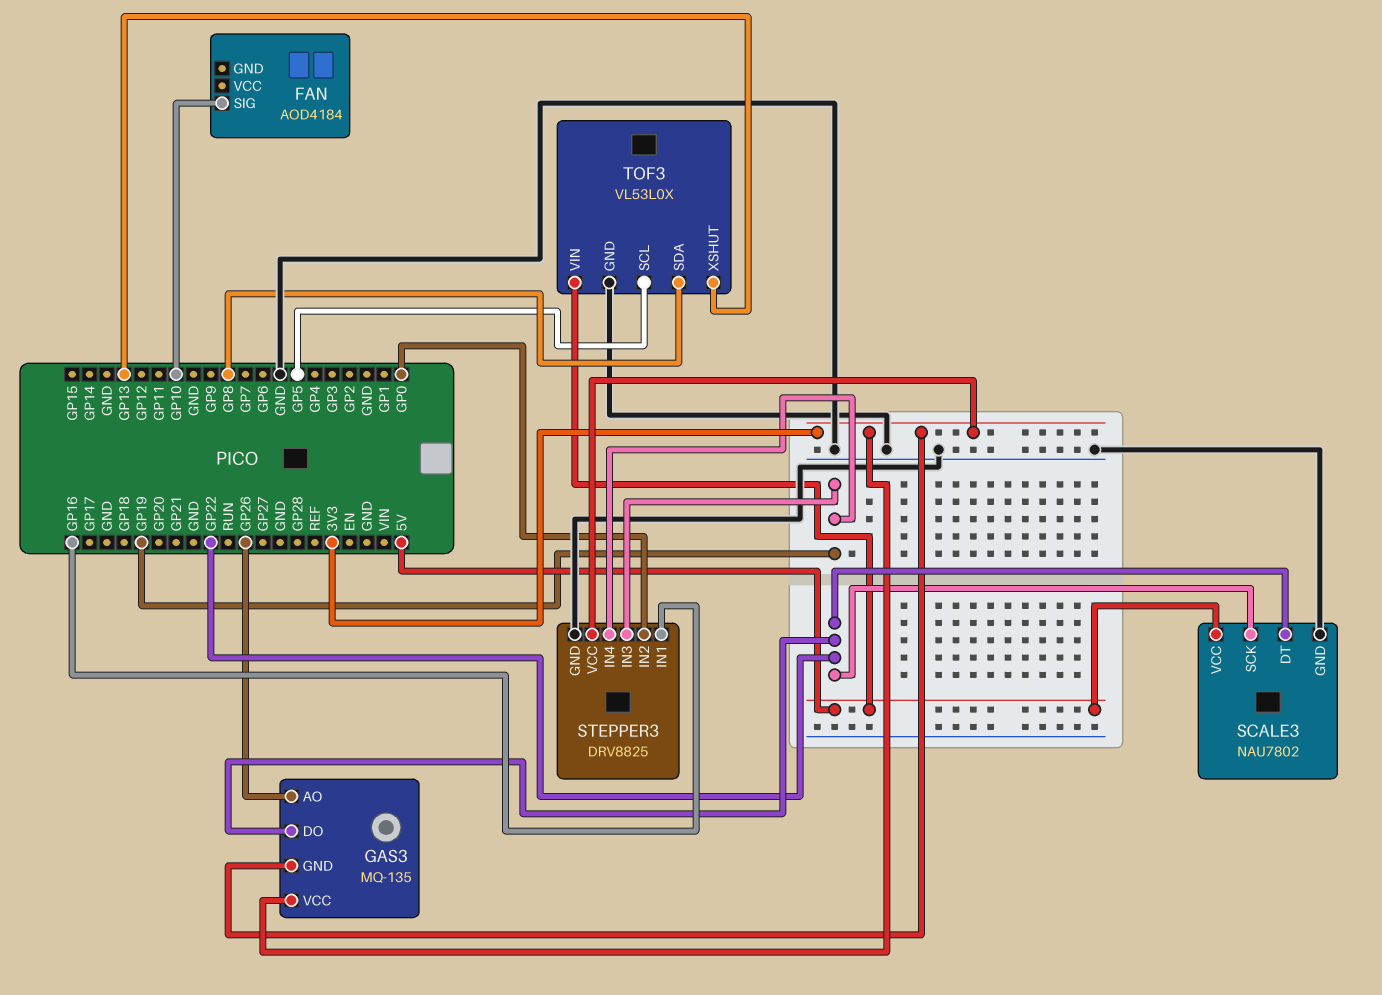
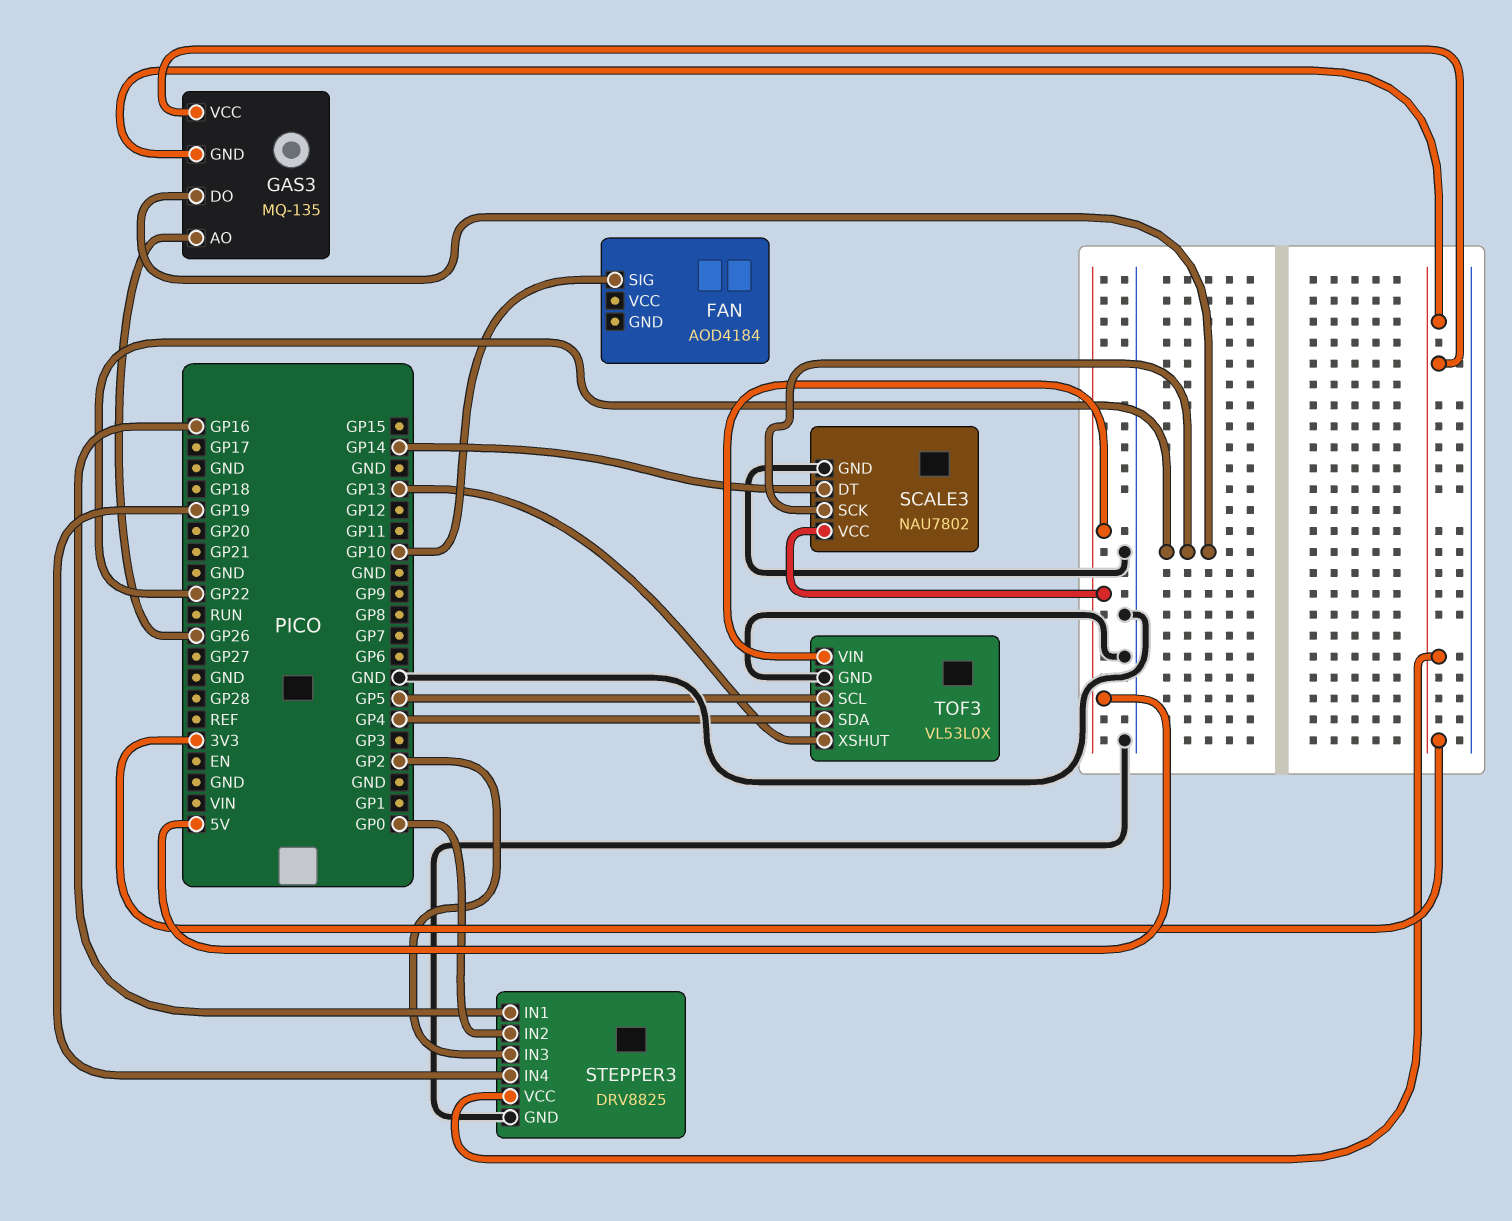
SCALE3 pin DT: GP22 -> GP14
STEPPER3 pin IN3: GP19 -> GP2
TOF3 pin SDA: GP8 -> GP4

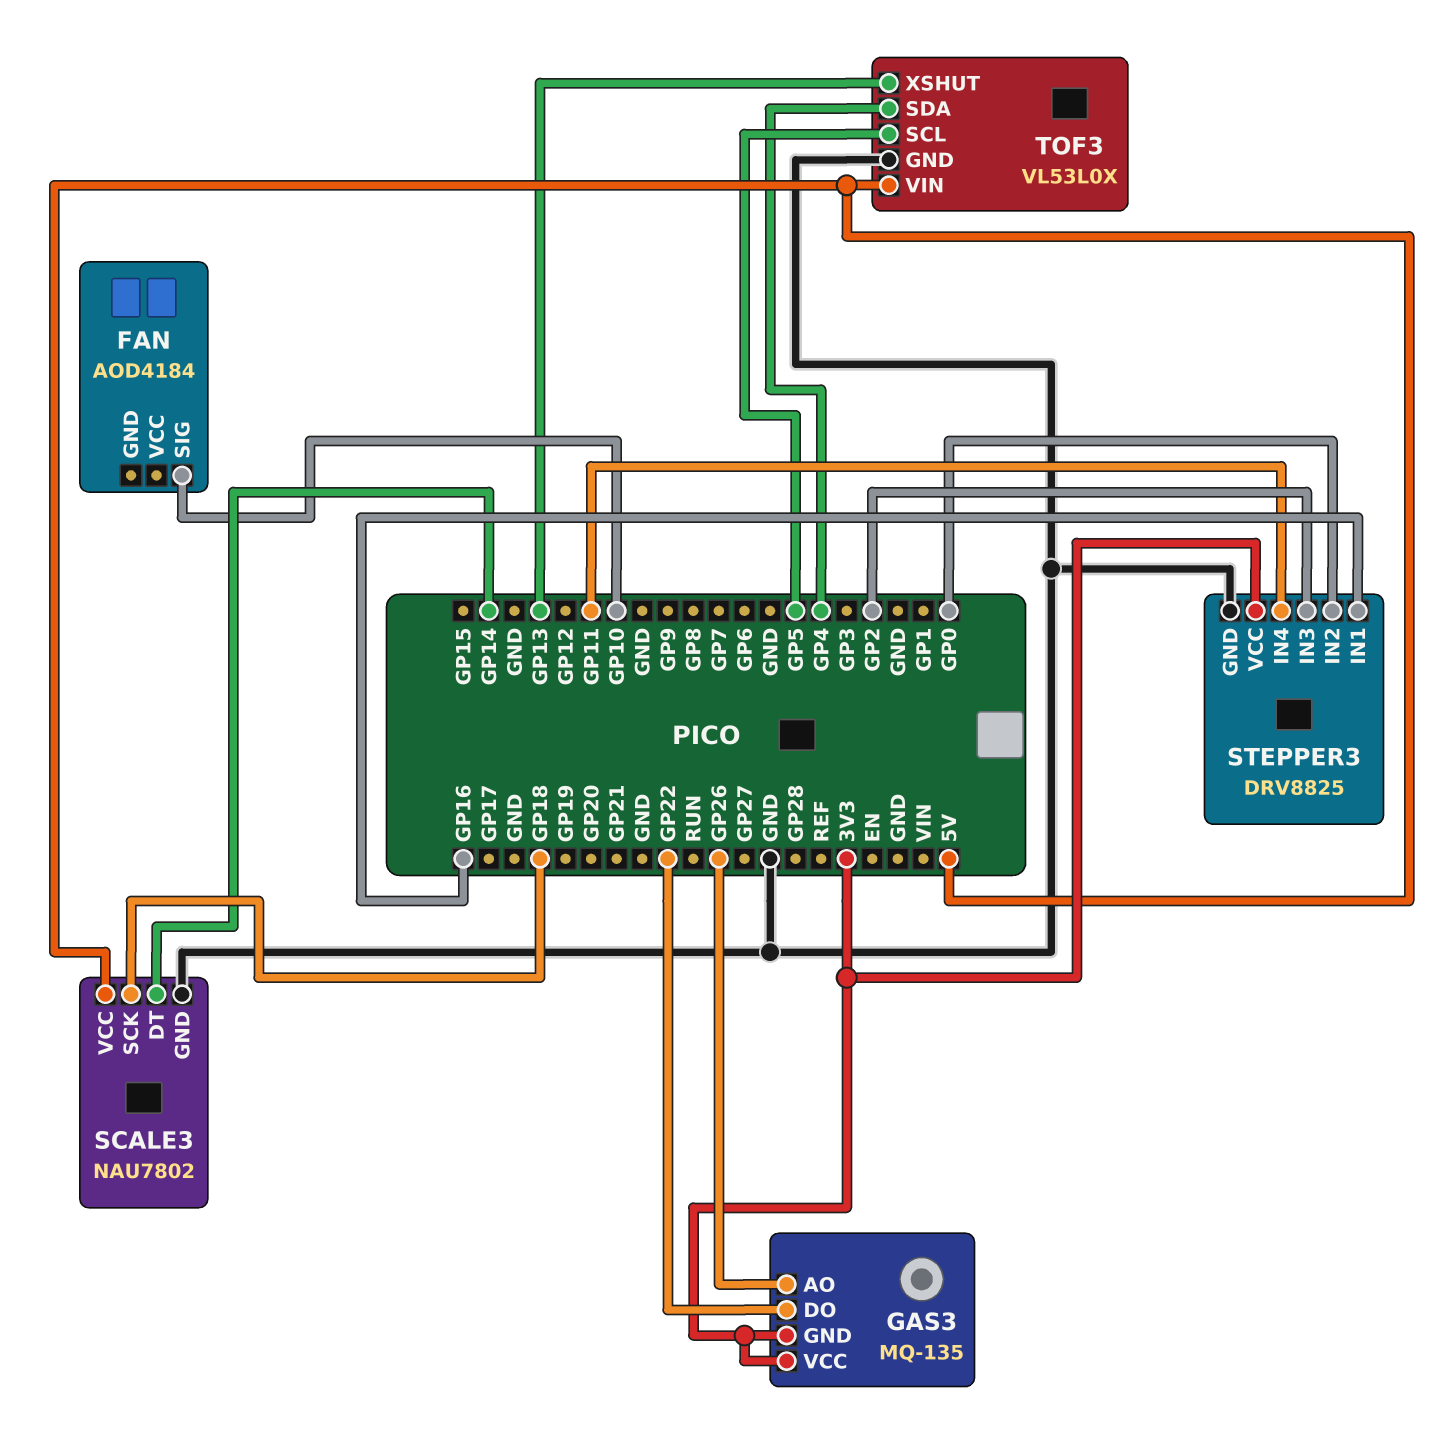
SCALE3 pin SCK: GP22 -> GP18
STEPPER3 pin IN4: GP19 -> GP11

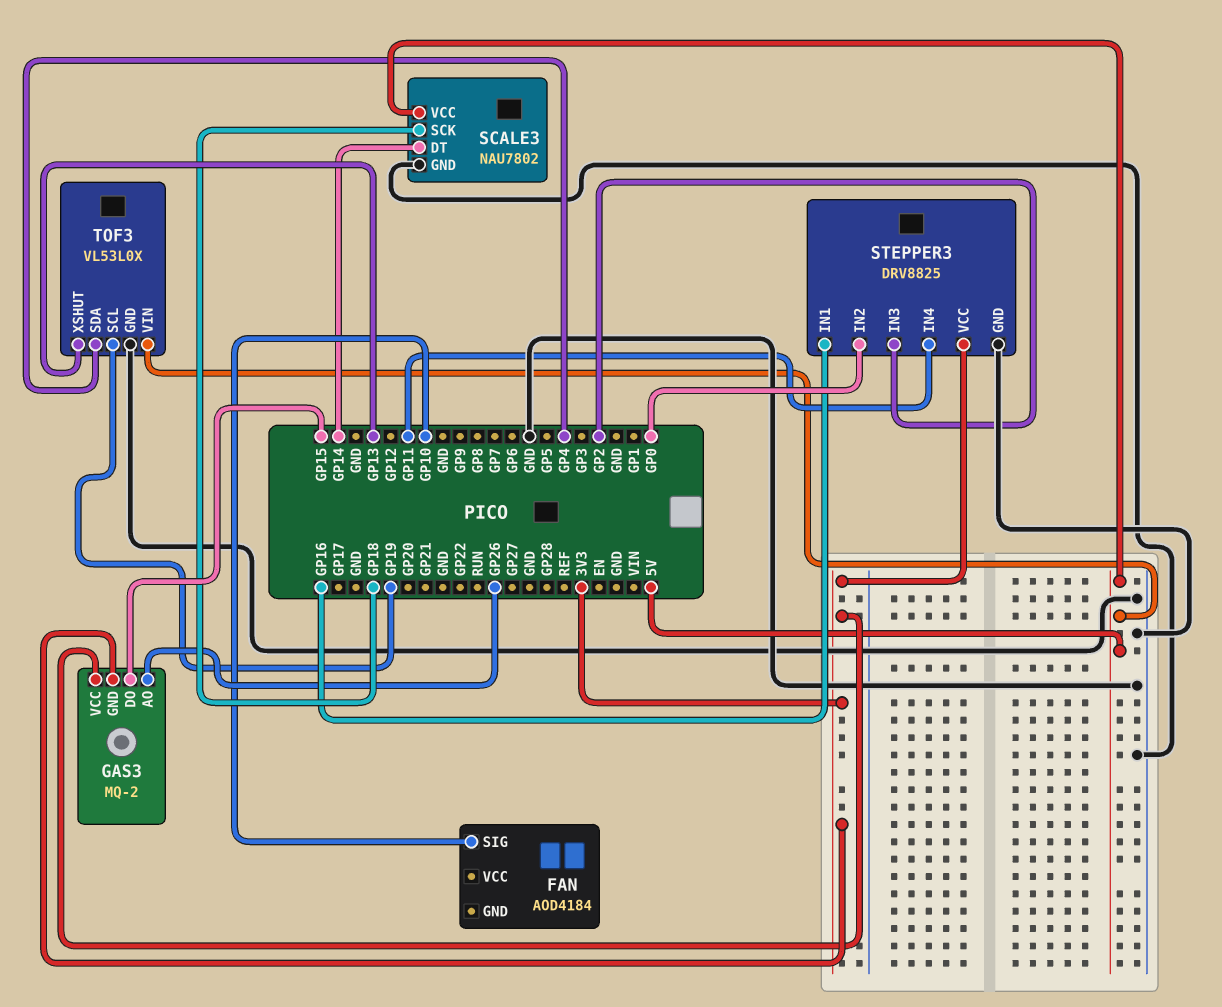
GAS3: MQ-135 -> MQ-2
GAS3 pin DO: GP22 -> GP15
TOF3 pin SCL: GP5 -> GP19

